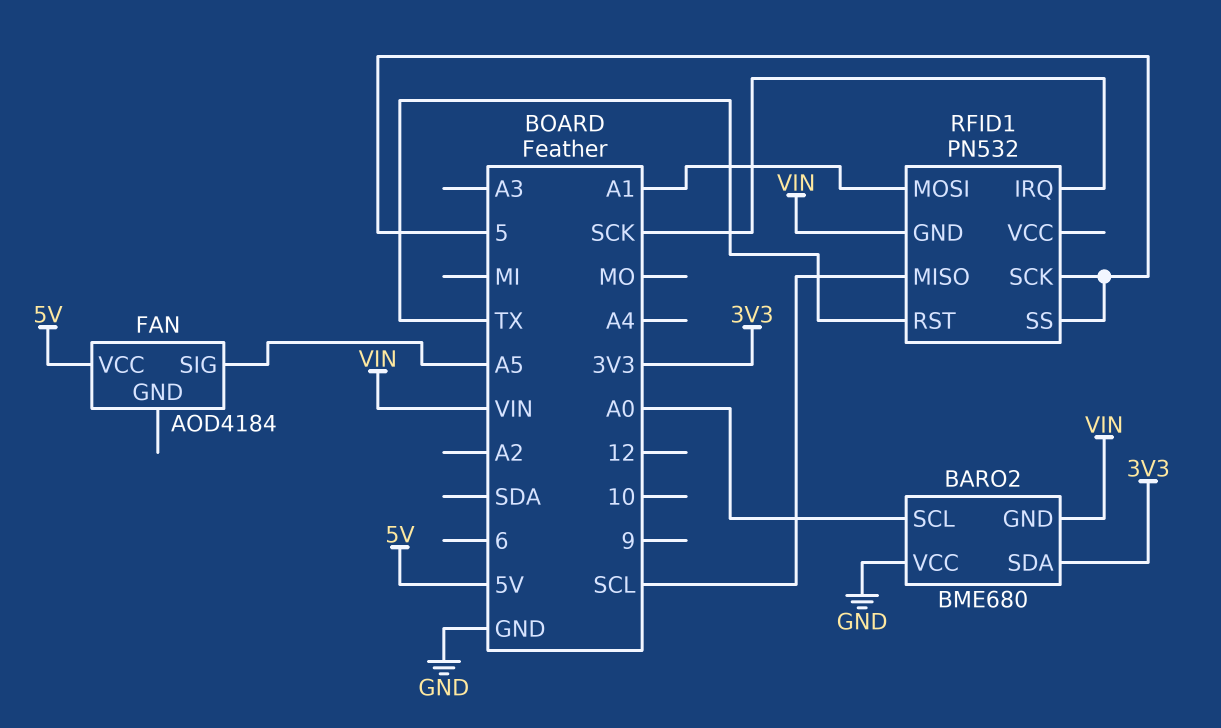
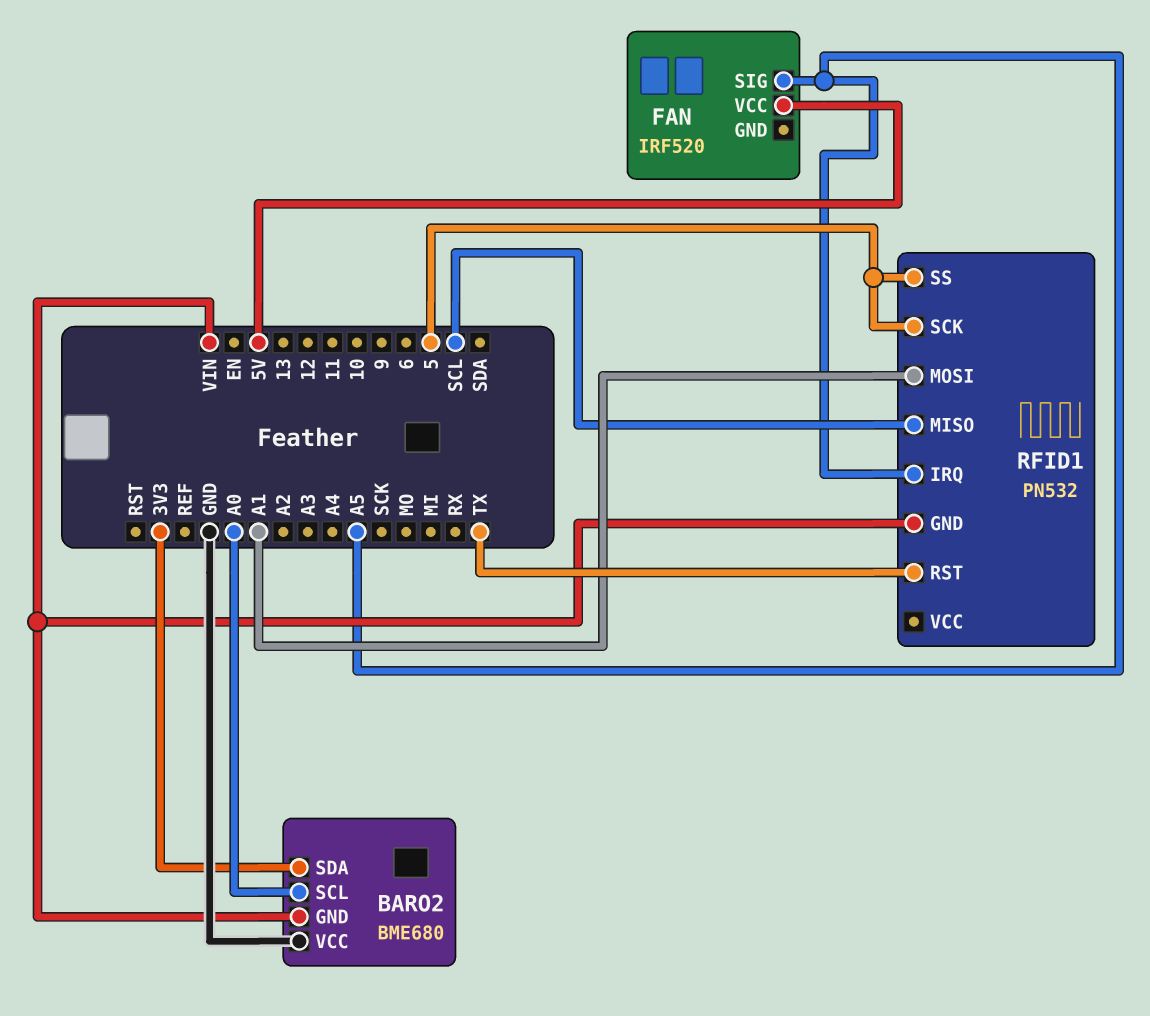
FAN: AOD4184 -> IRF520
RFID1 pin IRQ: SCK -> A5

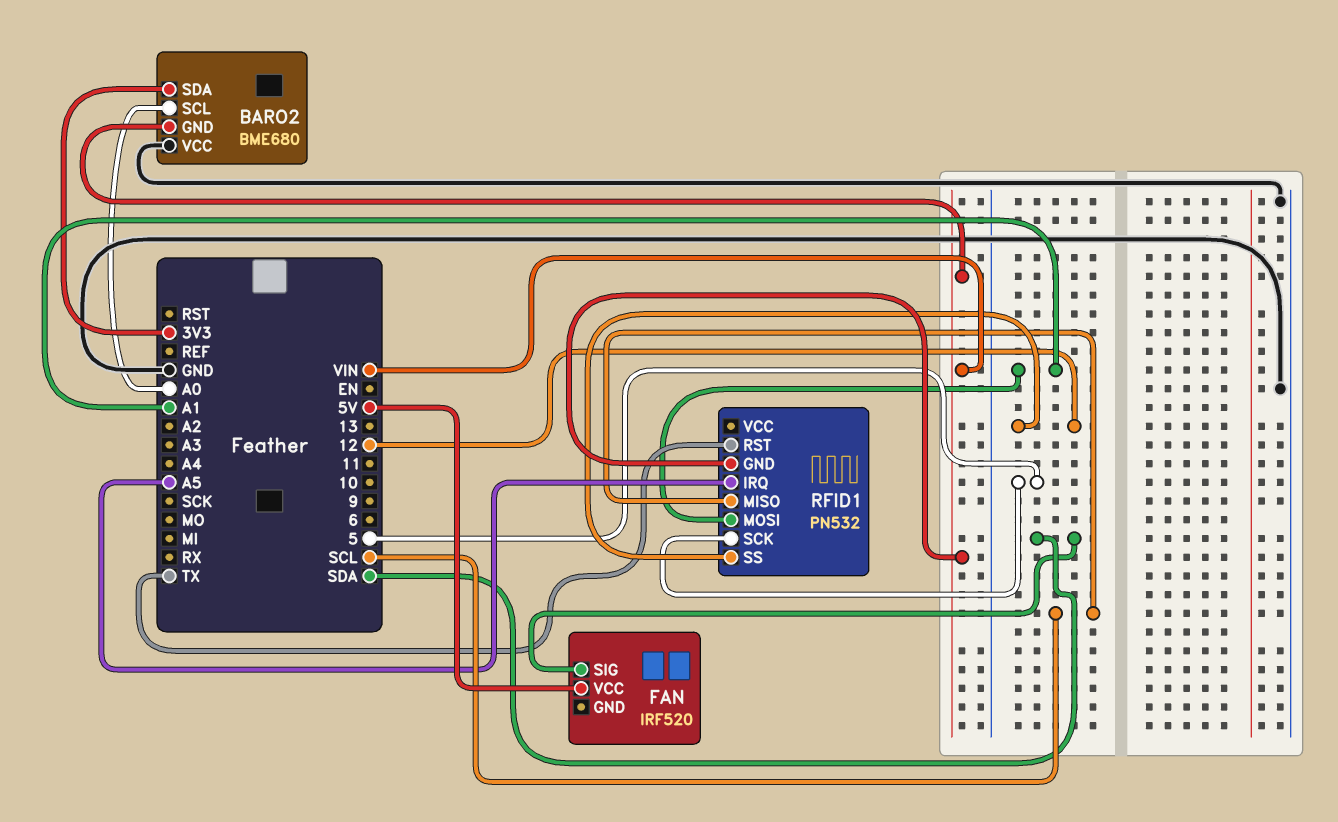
FAN pin SIG: A5 -> SDA
RFID1 pin SS: 5 -> 12

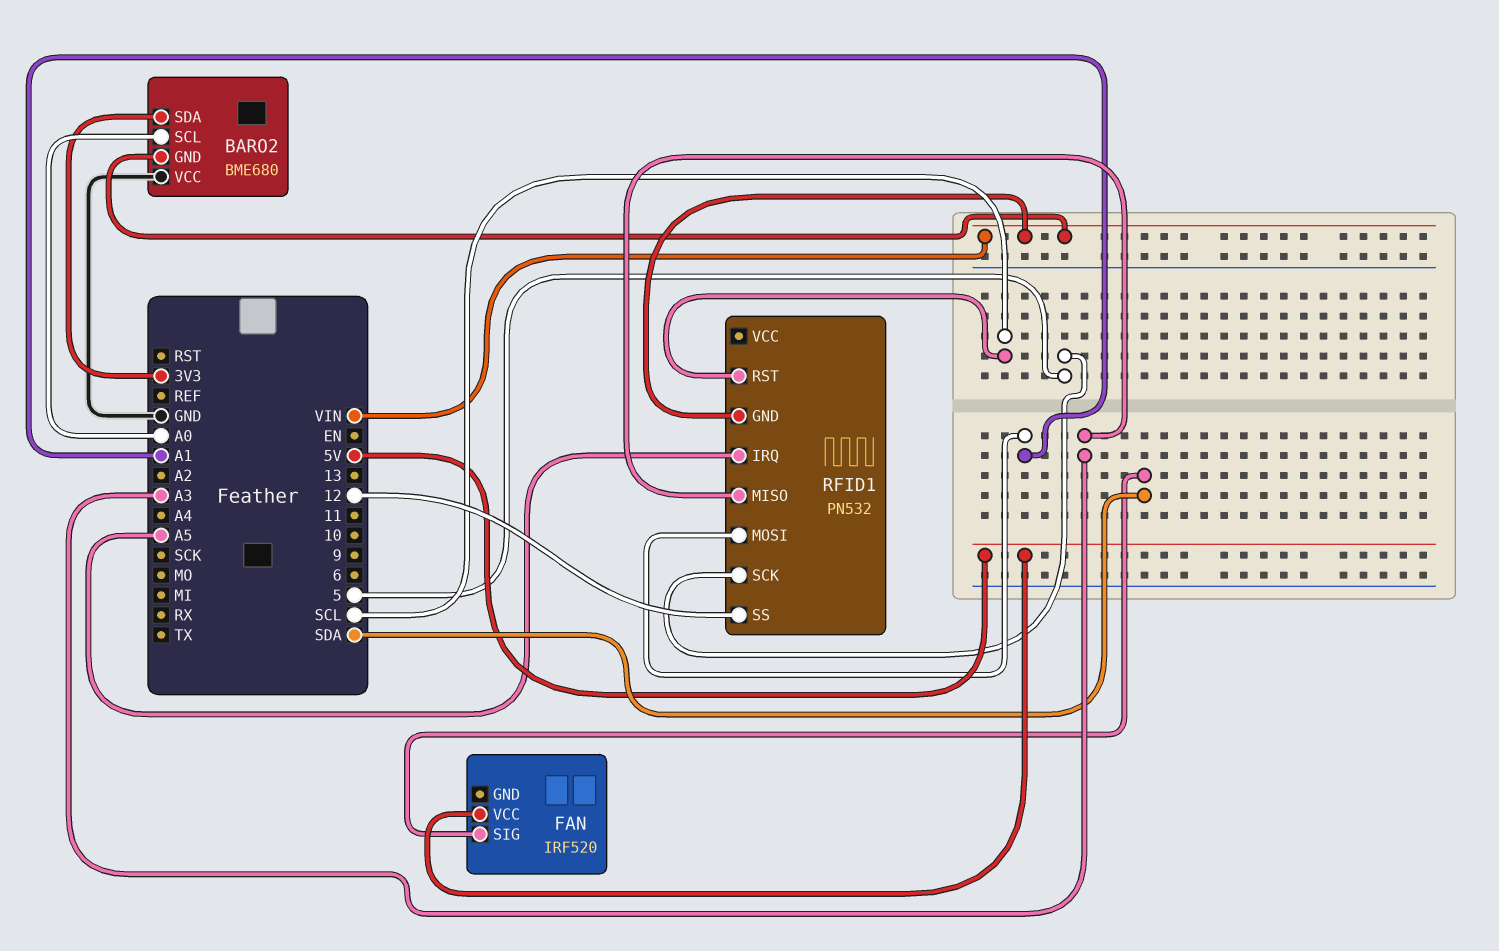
RFID1 pin MISO: SCL -> A3
RFID1 pin RST: TX -> SCL

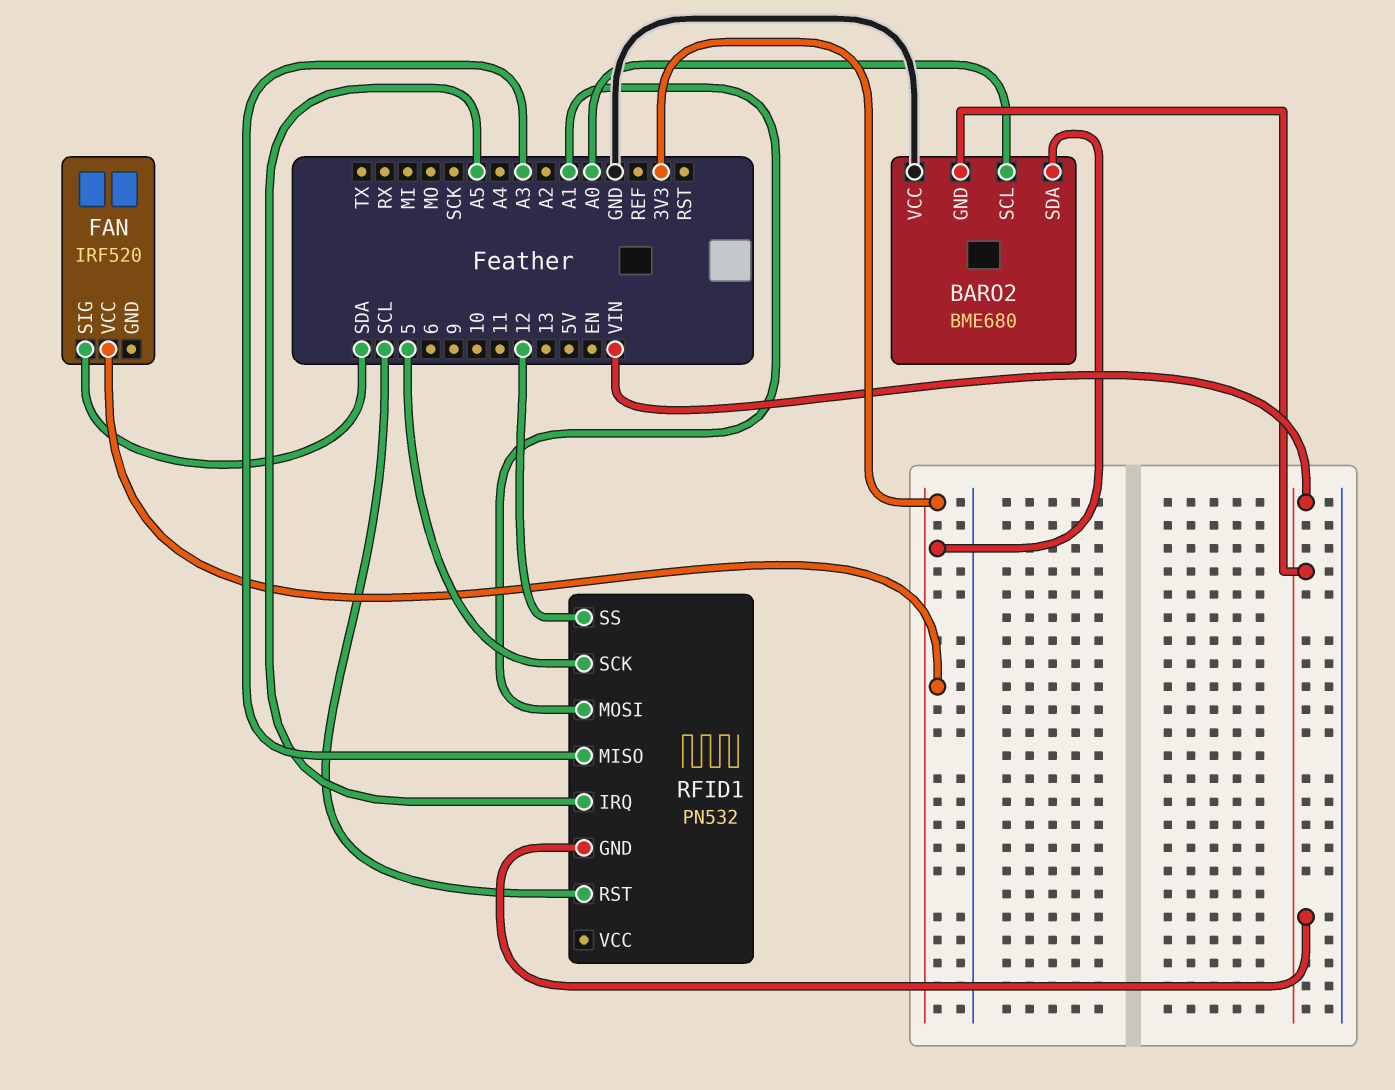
FAN pin VCC: 5V -> 3V3

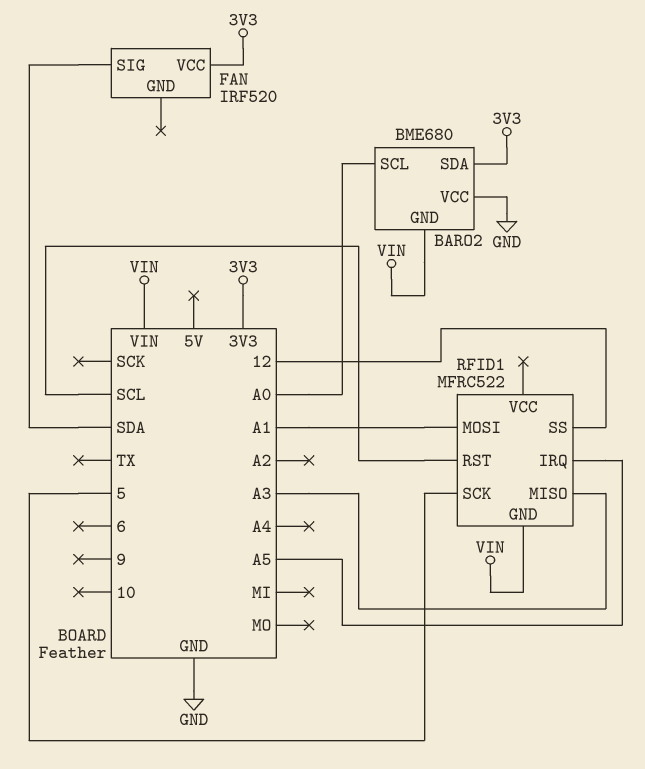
RFID1: PN532 -> MFRC522

